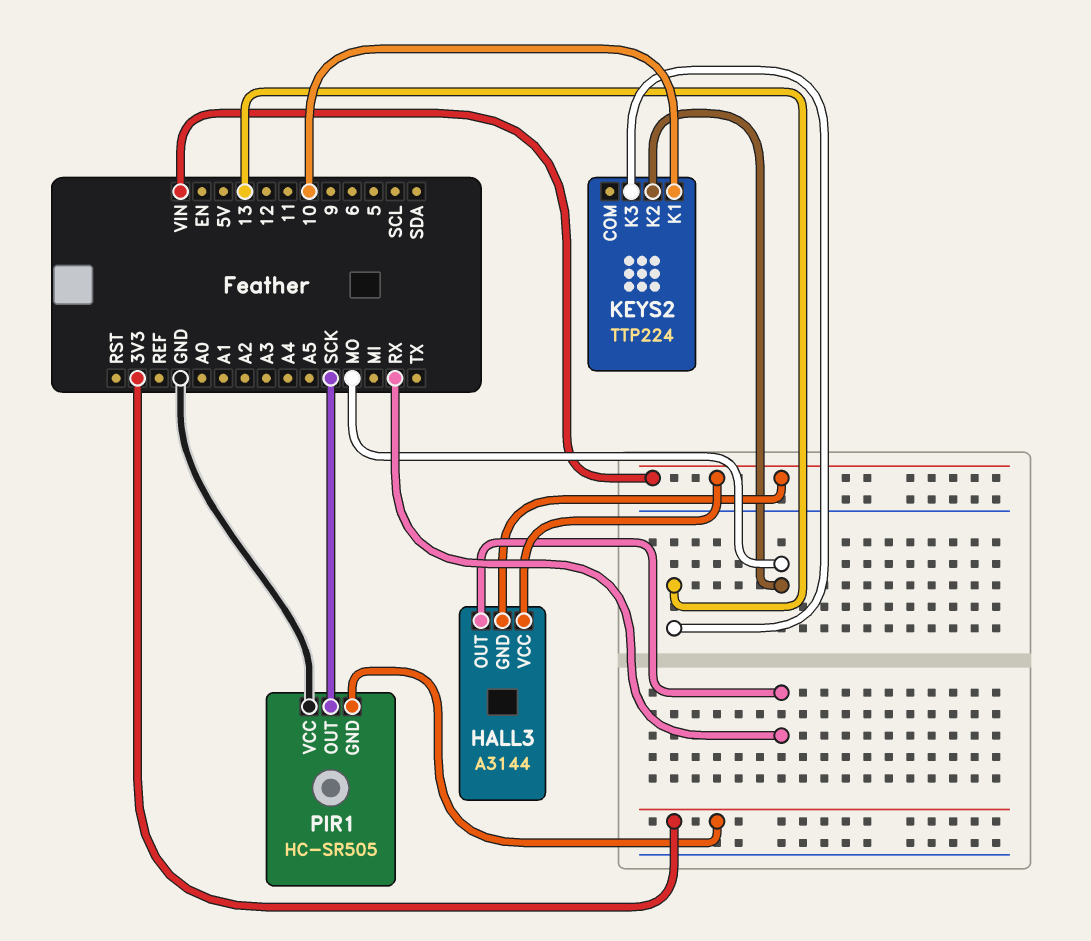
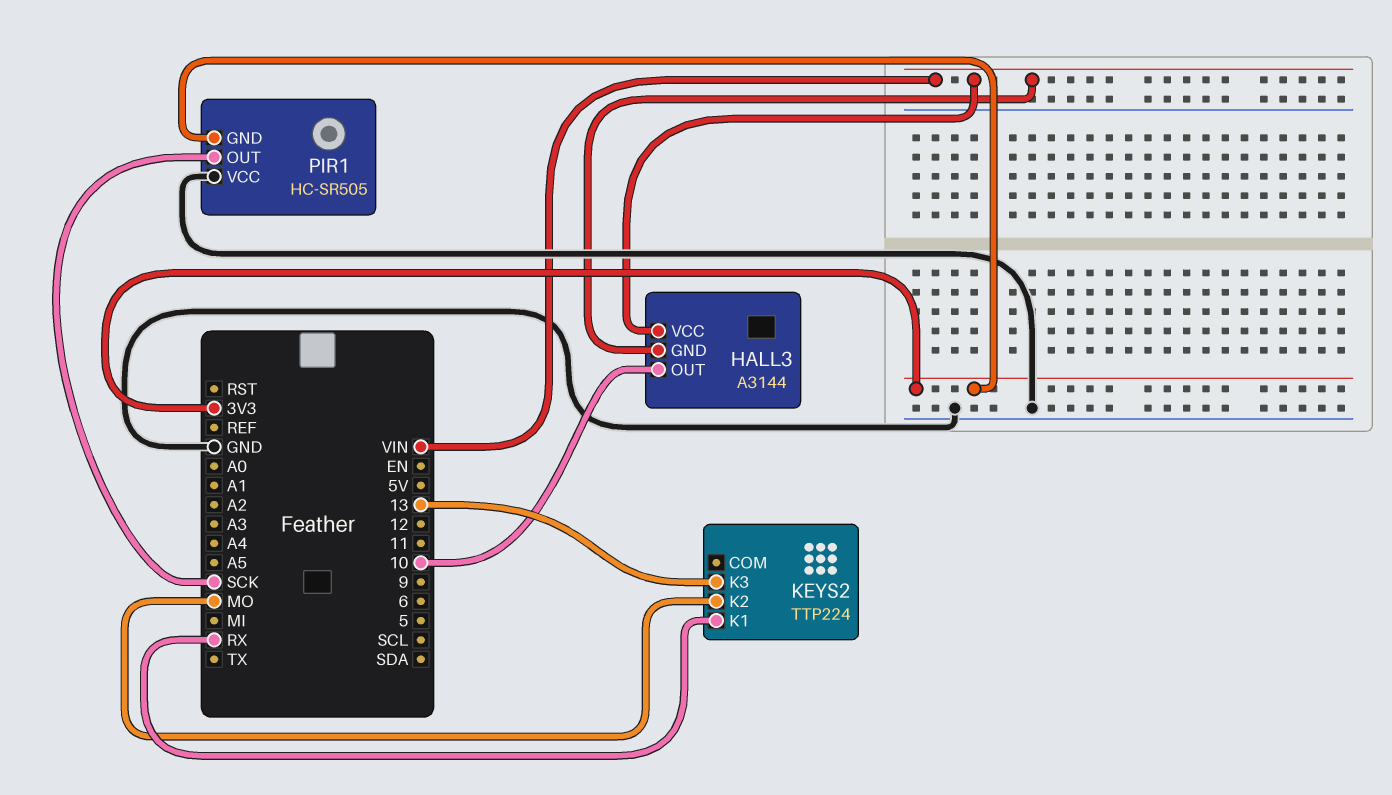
HALL3 pin OUT: RX -> 10
KEYS2 pin K1: 10 -> RX

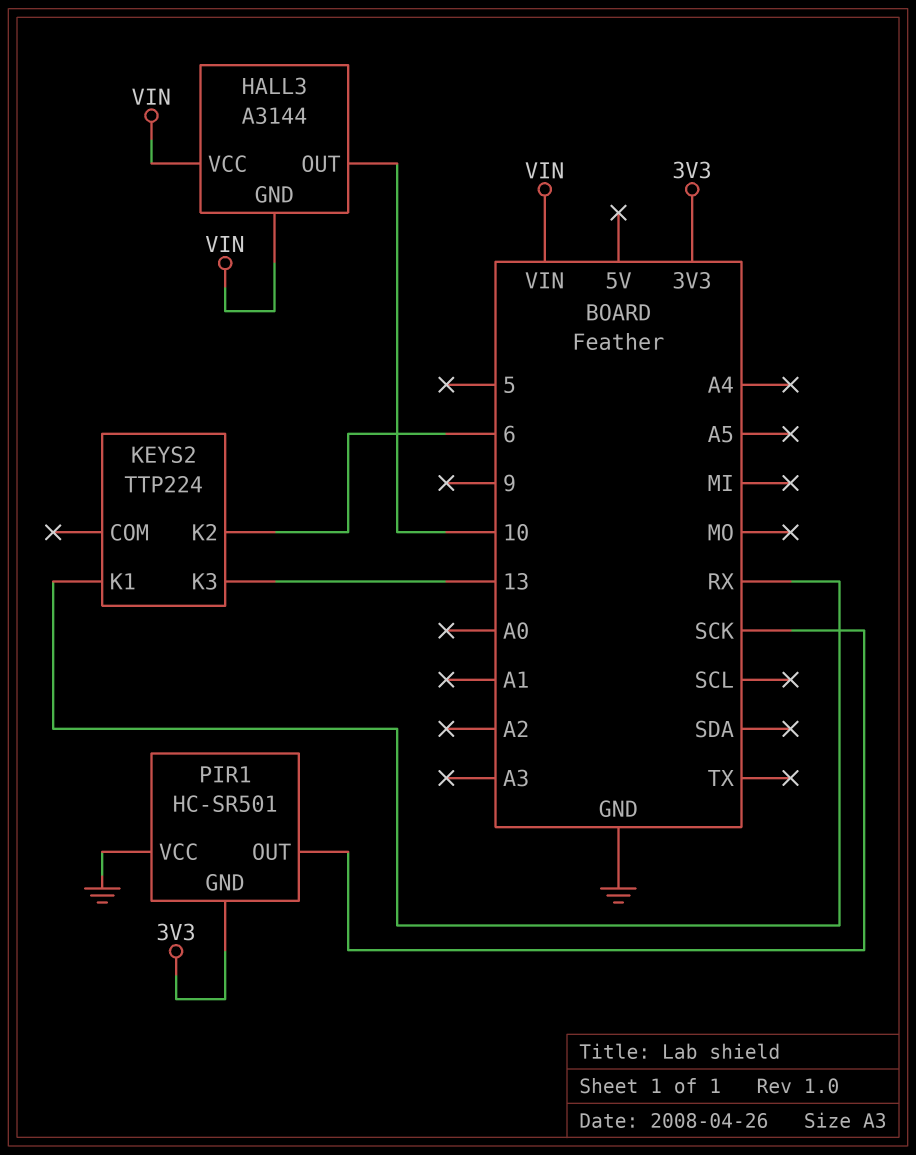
KEYS2 pin K2: MO -> 6
PIR1: HC-SR505 -> HC-SR501

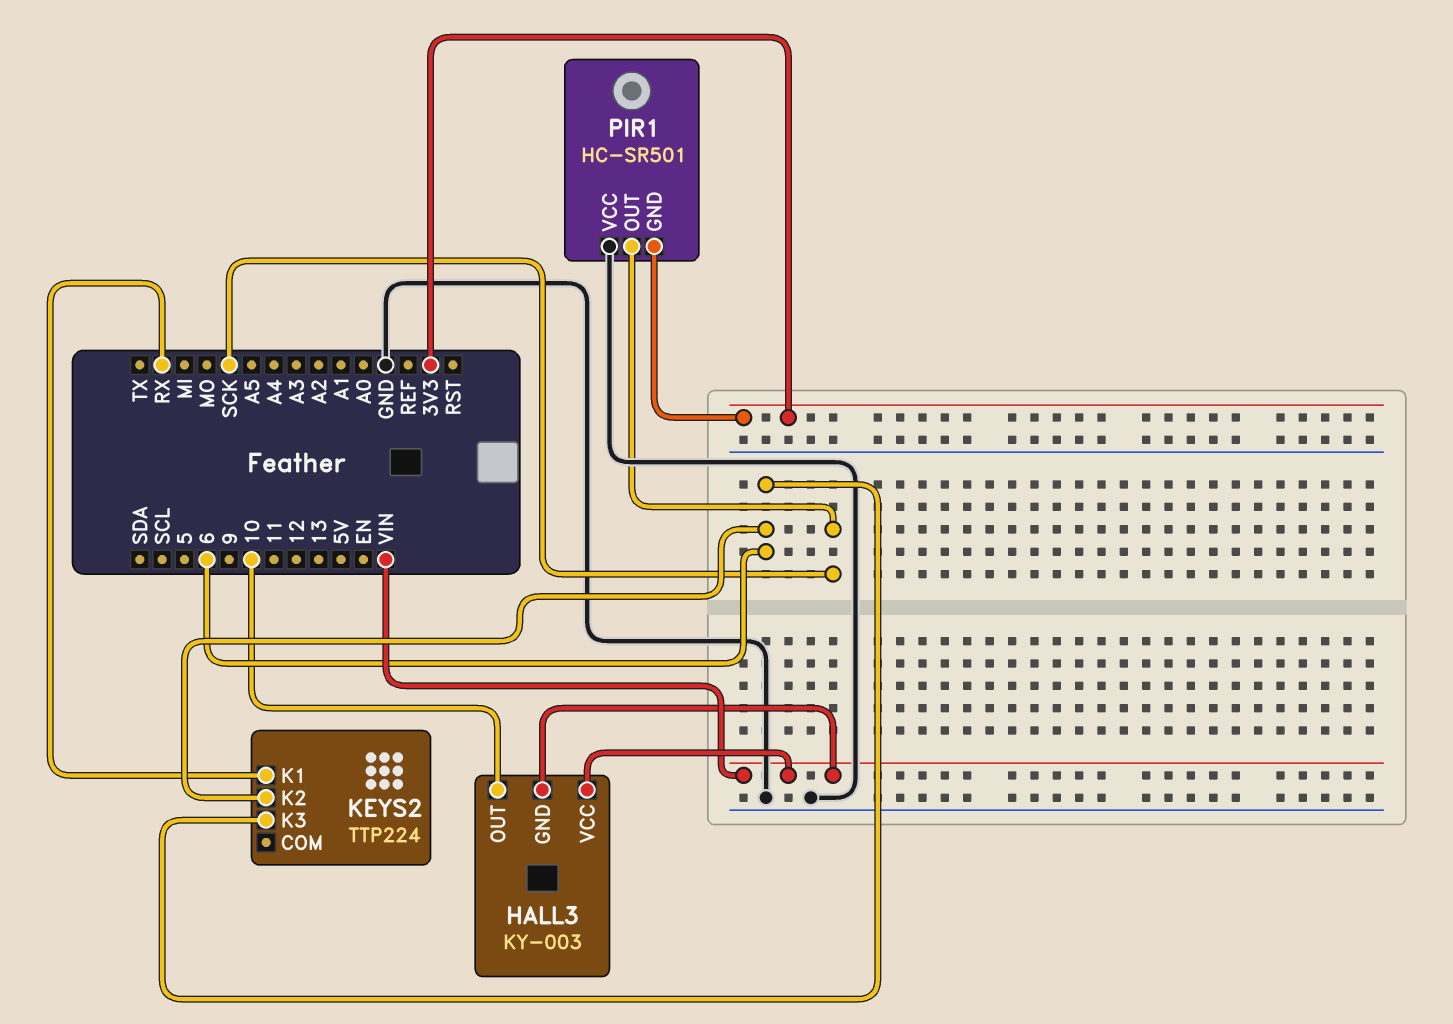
HALL3: A3144 -> KY-003
KEYS2 pin K3: 13 -> 6

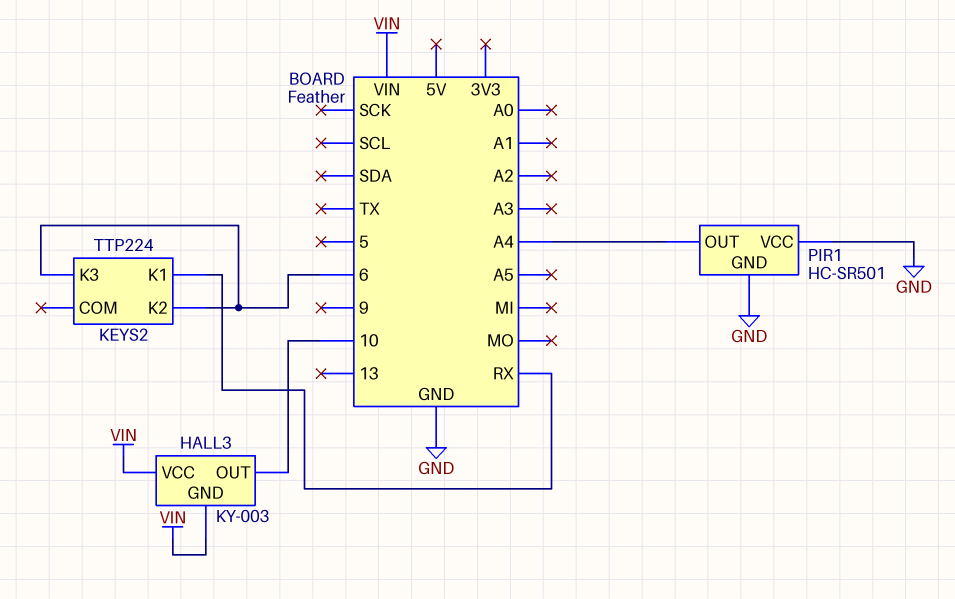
PIR1 pin GND: 3V3 -> GND
PIR1 pin OUT: SCK -> A4

